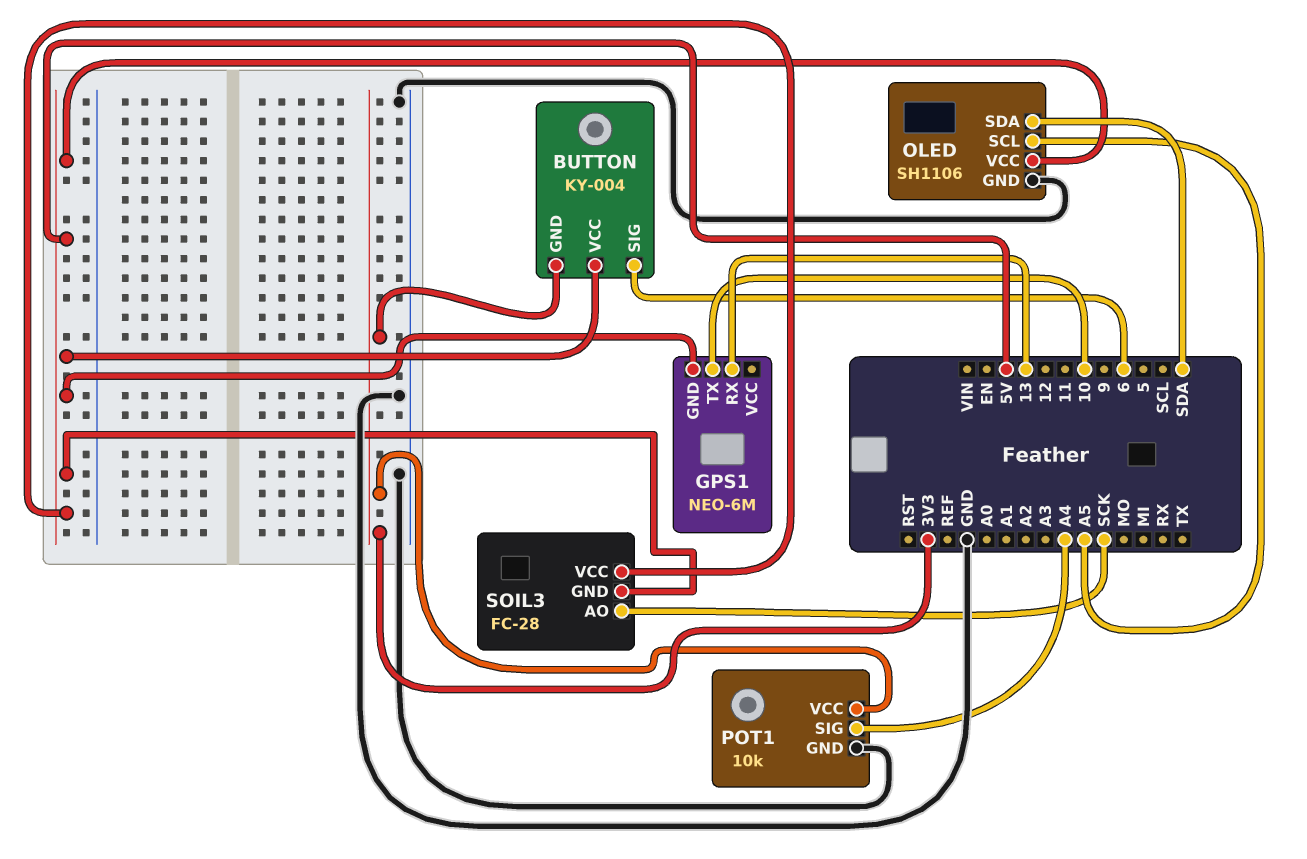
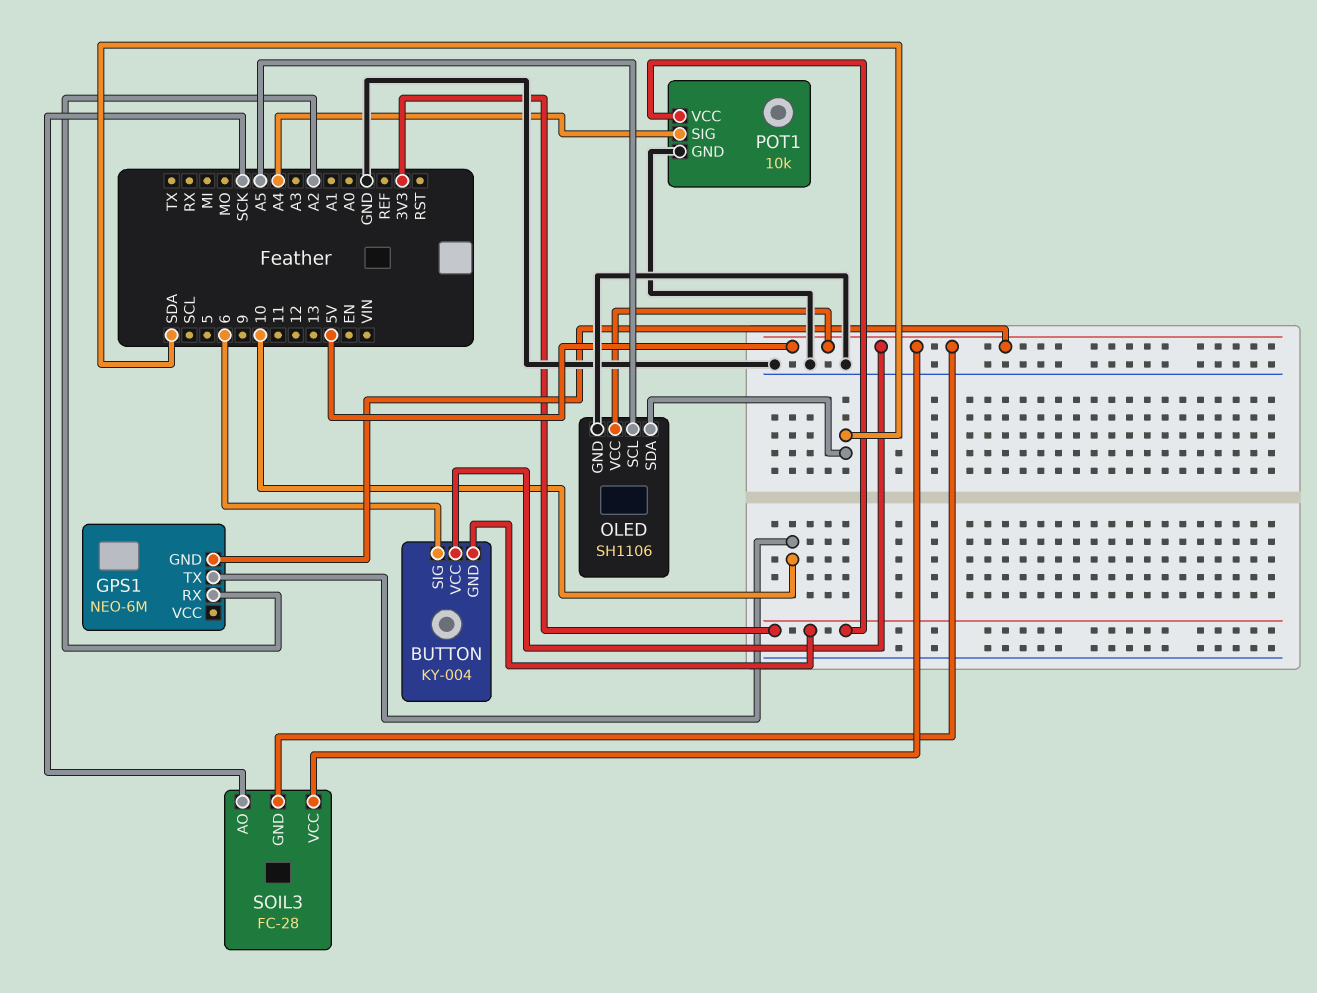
GPS1 pin RX: 13 -> A2

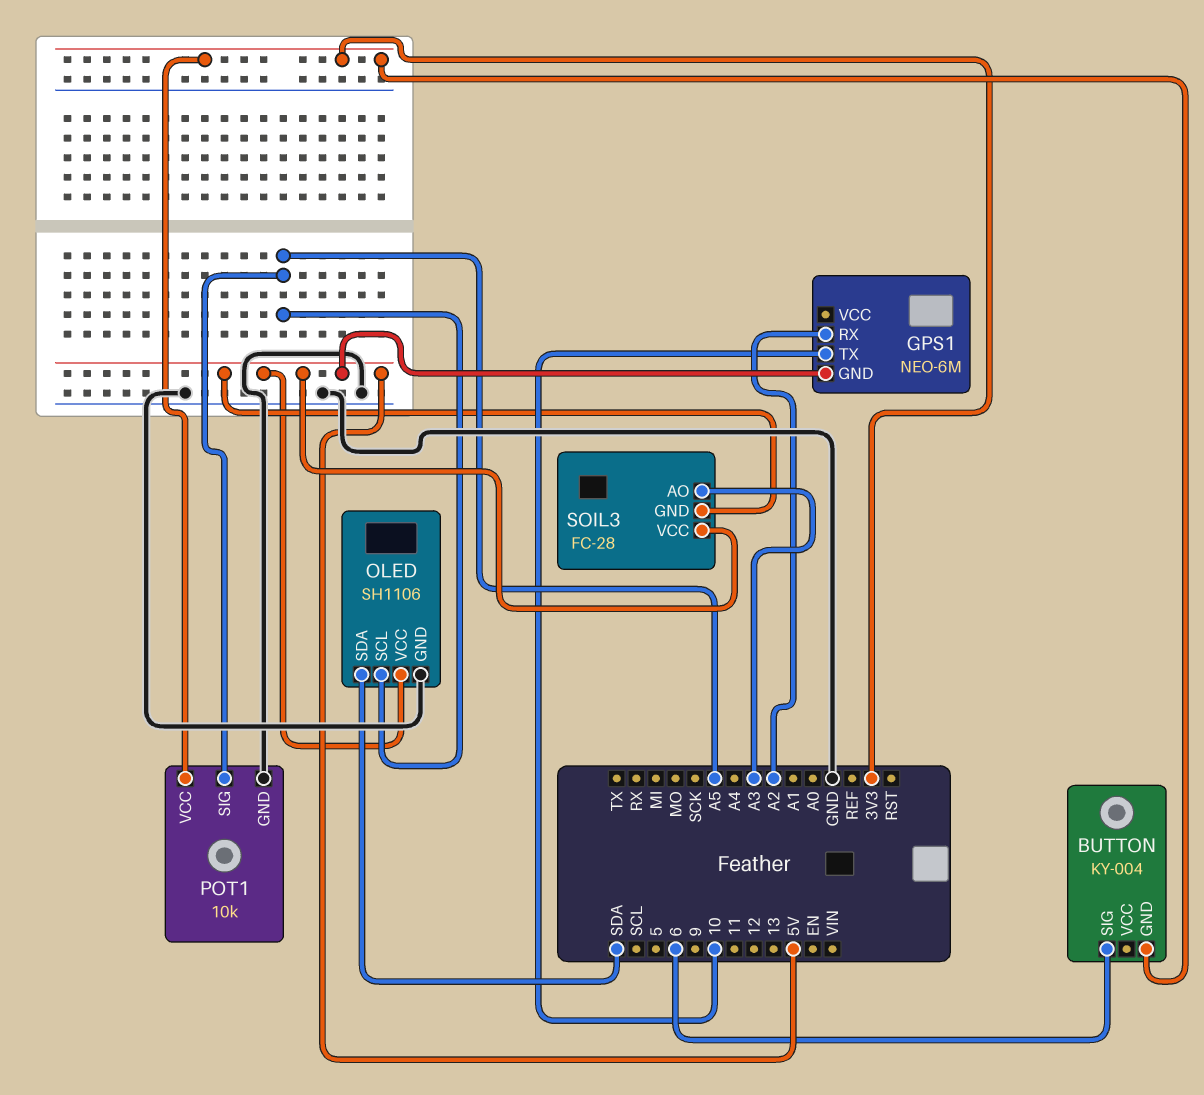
BUTTON pin VCC: 5V -> none
POT1 pin SIG: A4 -> A5
SOIL3 pin AO: SCK -> A3

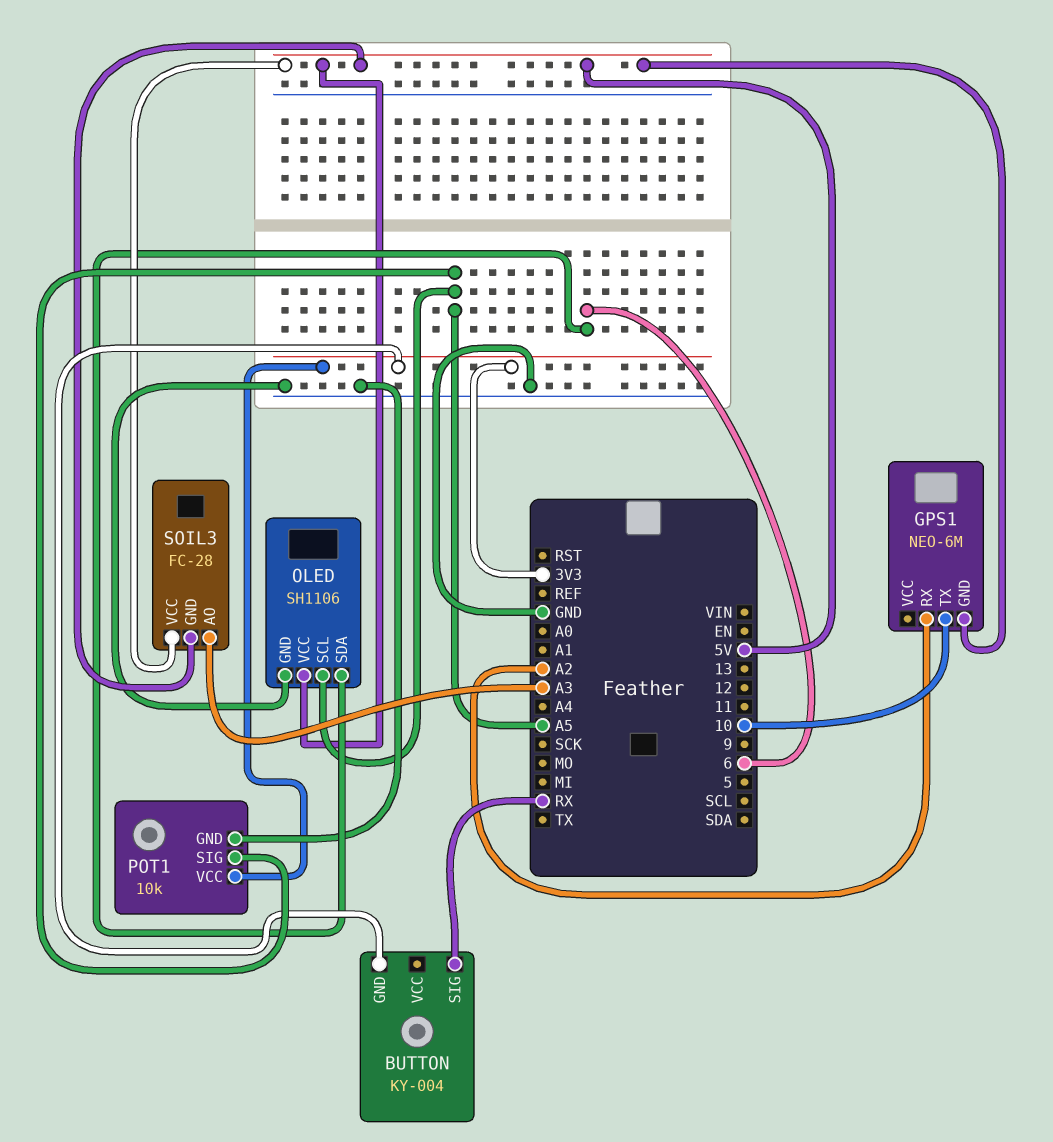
BUTTON pin SIG: 6 -> RX
OLED pin SDA: SDA -> 6

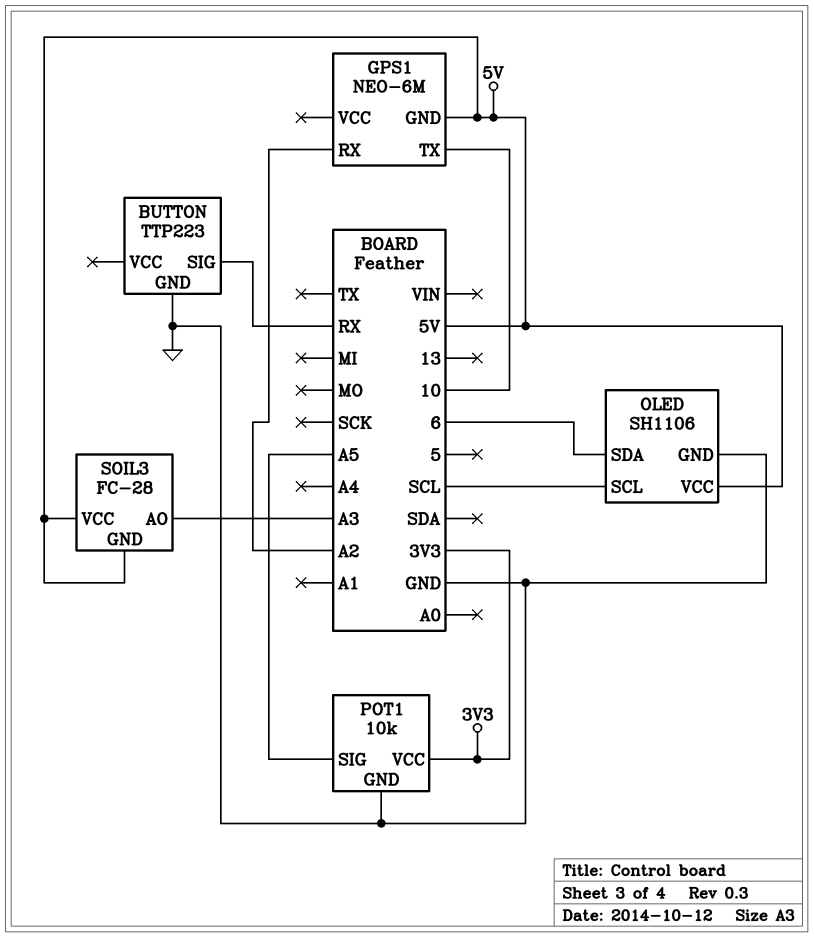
BUTTON: KY-004 -> TTP223
BUTTON pin GND: 3V3 -> GND
OLED pin SCL: A5 -> SCL

